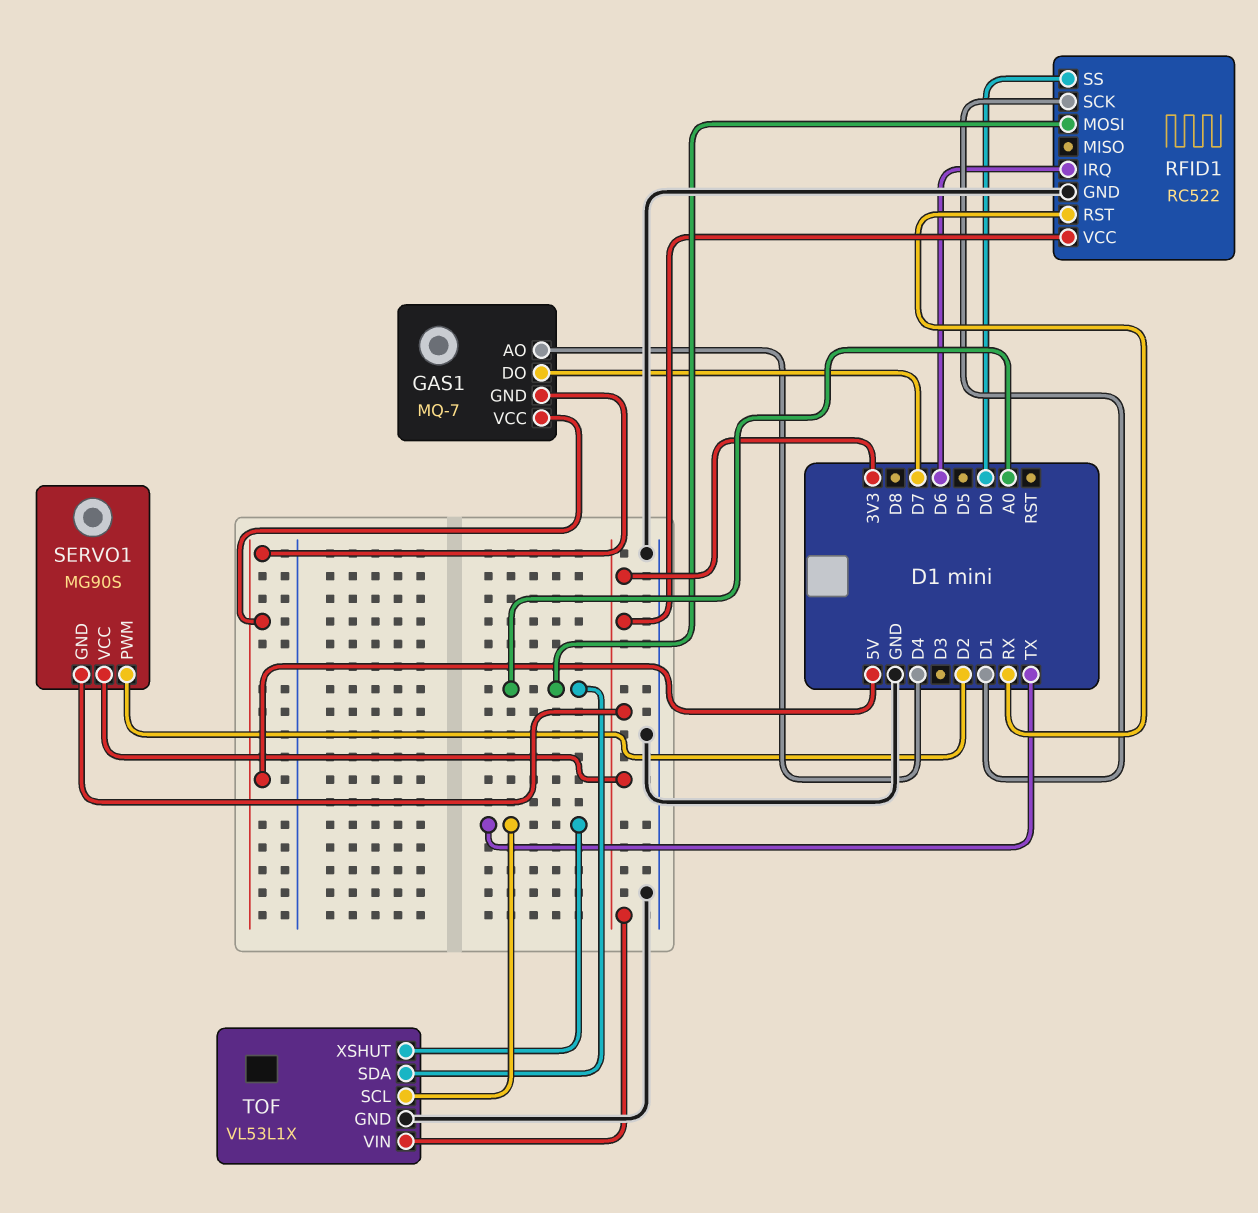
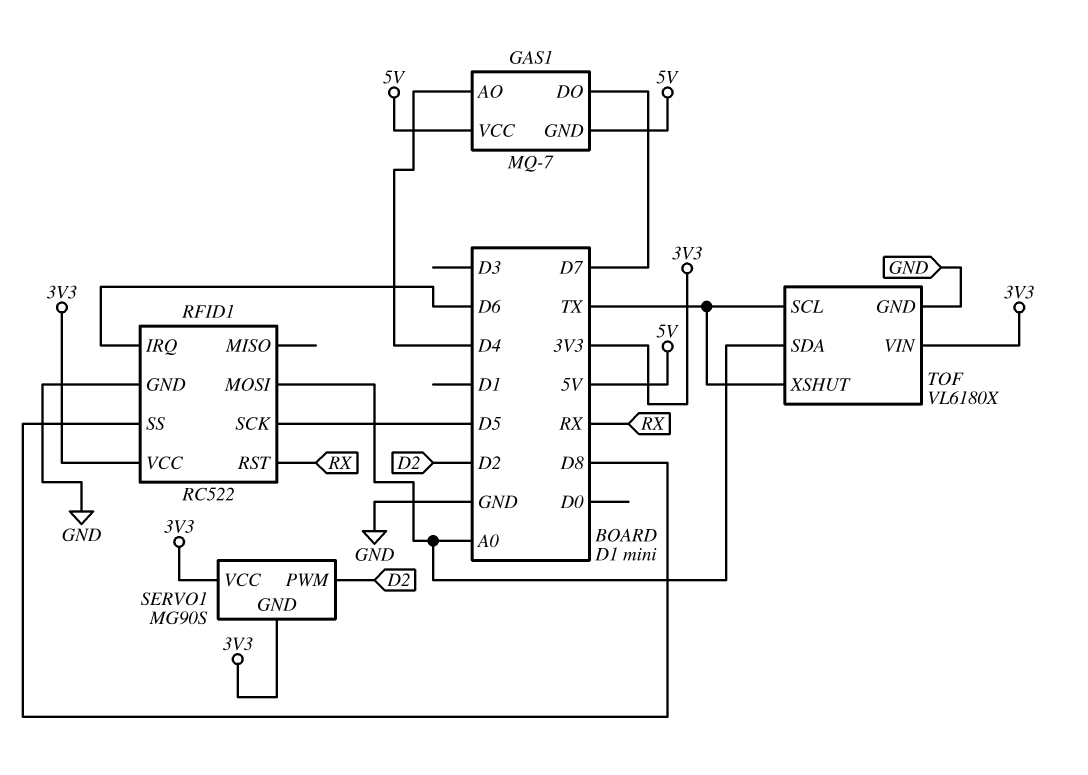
RFID1 pin SCK: D1 -> D5
RFID1 pin SS: D0 -> D8
TOF: VL53L1X -> VL6180X

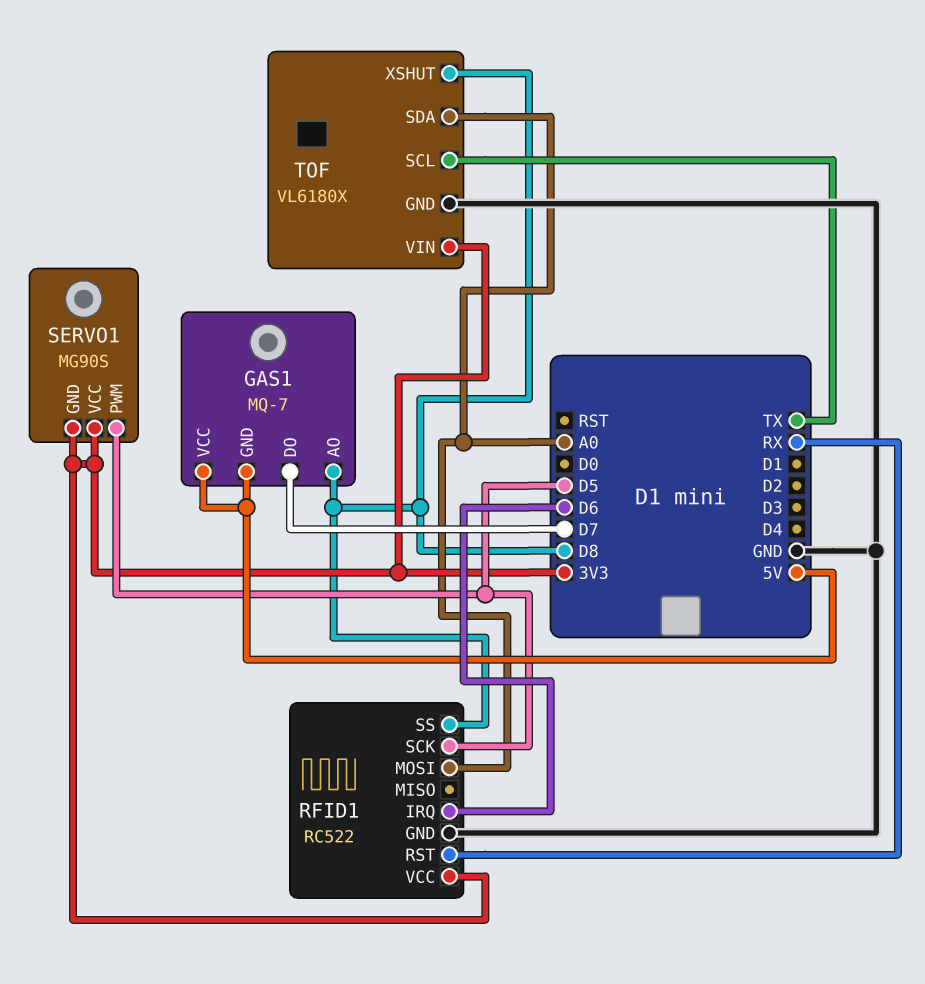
GAS1 pin AO: D4 -> D8
SERVO1 pin PWM: D2 -> D5
TOF pin XSHUT: TX -> D8

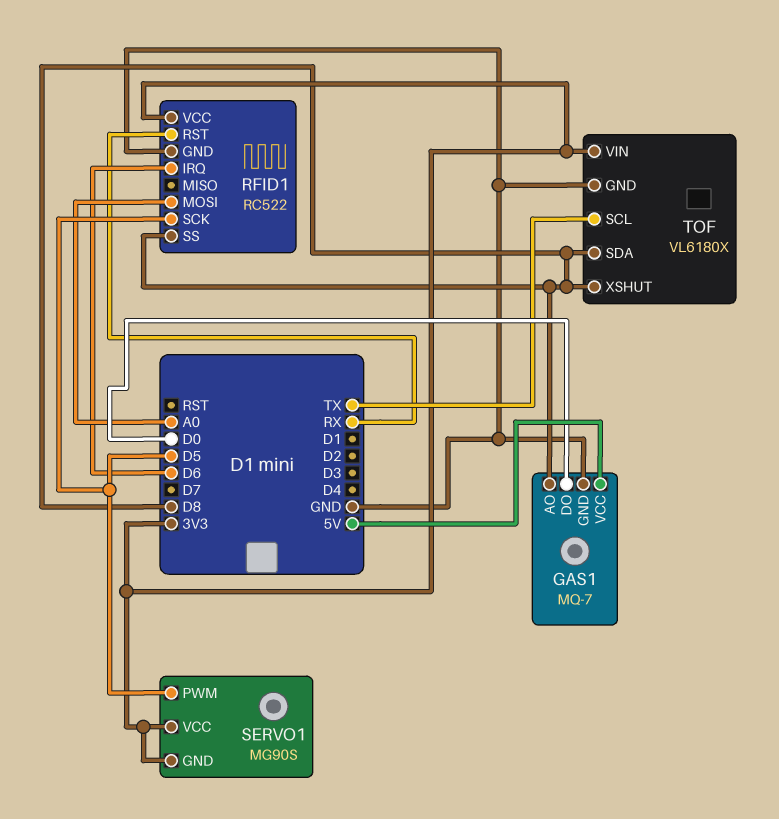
GAS1 pin DO: D7 -> D0
GAS1 pin GND: 5V -> GND
TOF pin SDA: A0 -> D8

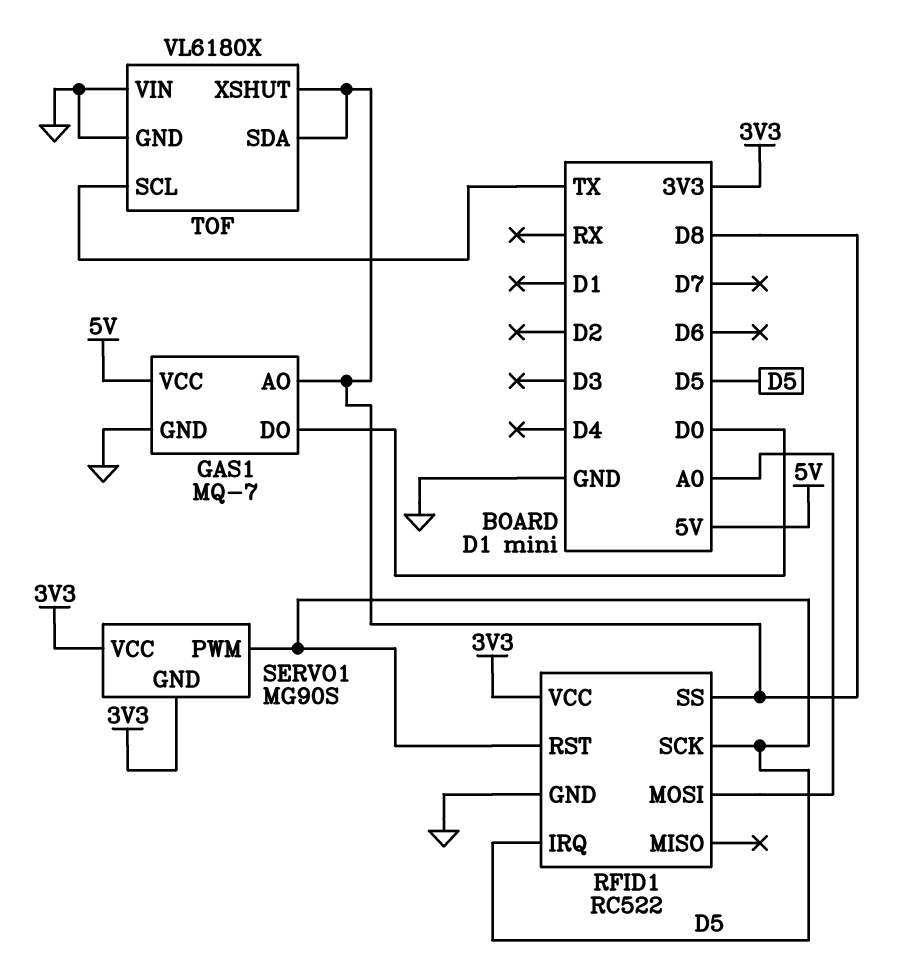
RFID1 pin IRQ: D6 -> D5
RFID1 pin RST: RX -> D5
TOF pin VIN: 3V3 -> GND

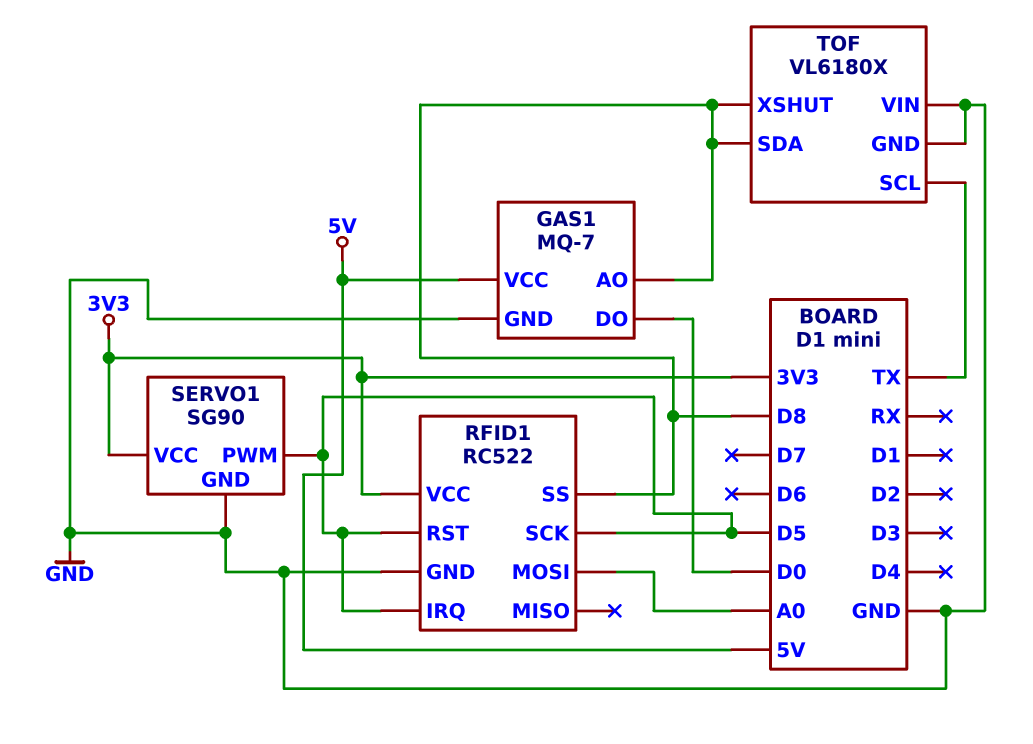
SERVO1: MG90S -> SG90
SERVO1 pin GND: 3V3 -> GND

